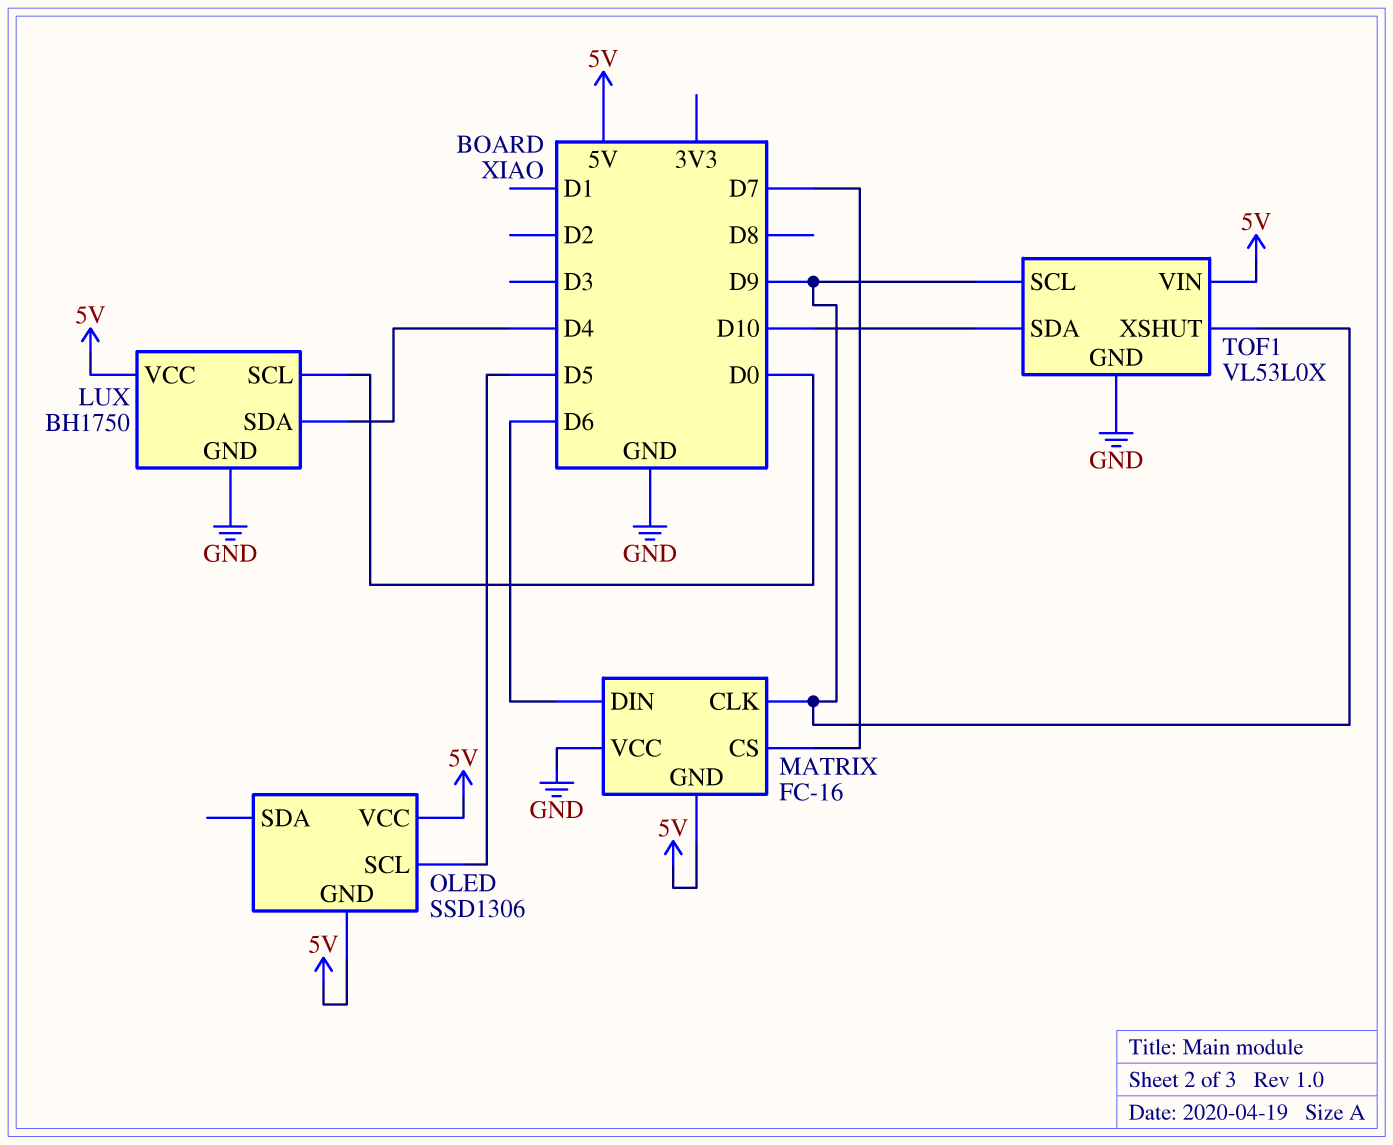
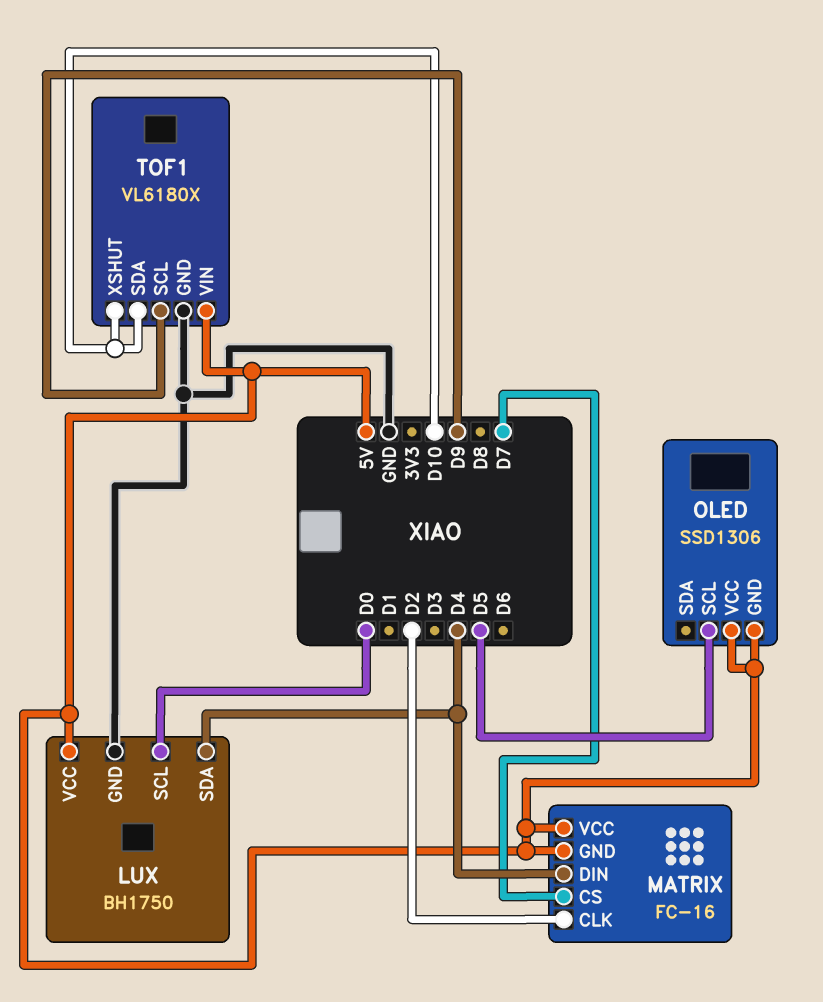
MATRIX pin CLK: D9 -> D2
MATRIX pin DIN: D6 -> D4
MATRIX pin VCC: GND -> 5V
TOF1: VL53L0X -> VL6180X
TOF1 pin XSHUT: D9 -> D10

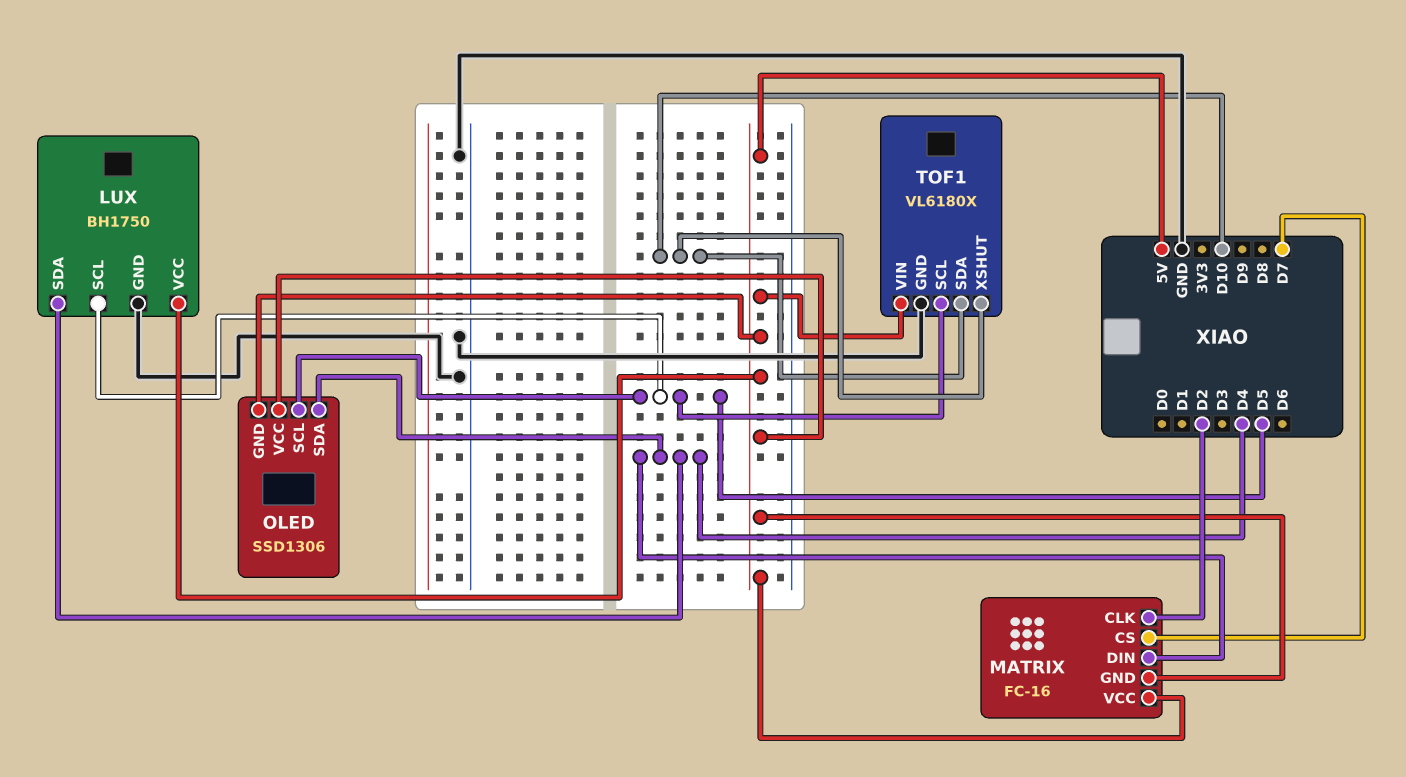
LUX pin SCL: D0 -> D5
OLED pin SDA: none -> D4
TOF1 pin SCL: D9 -> D5

